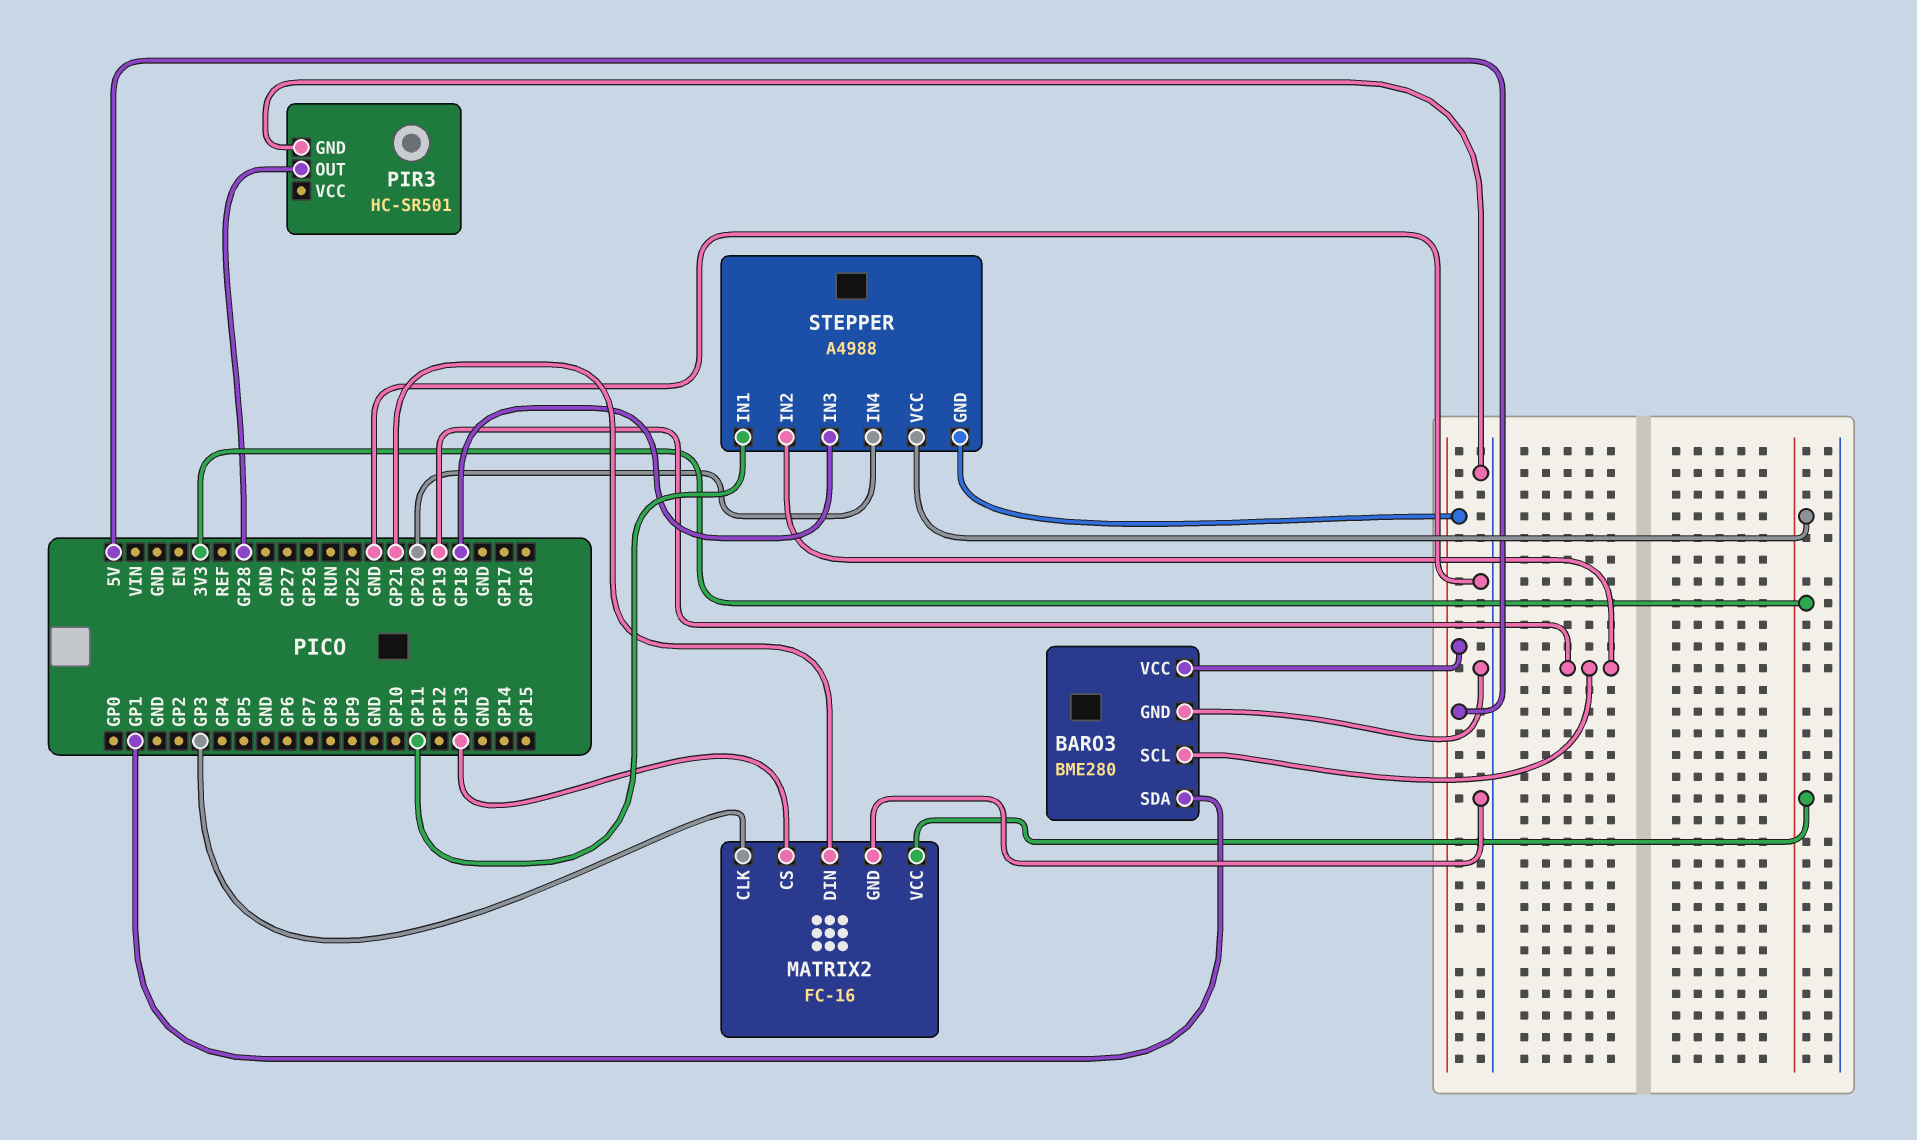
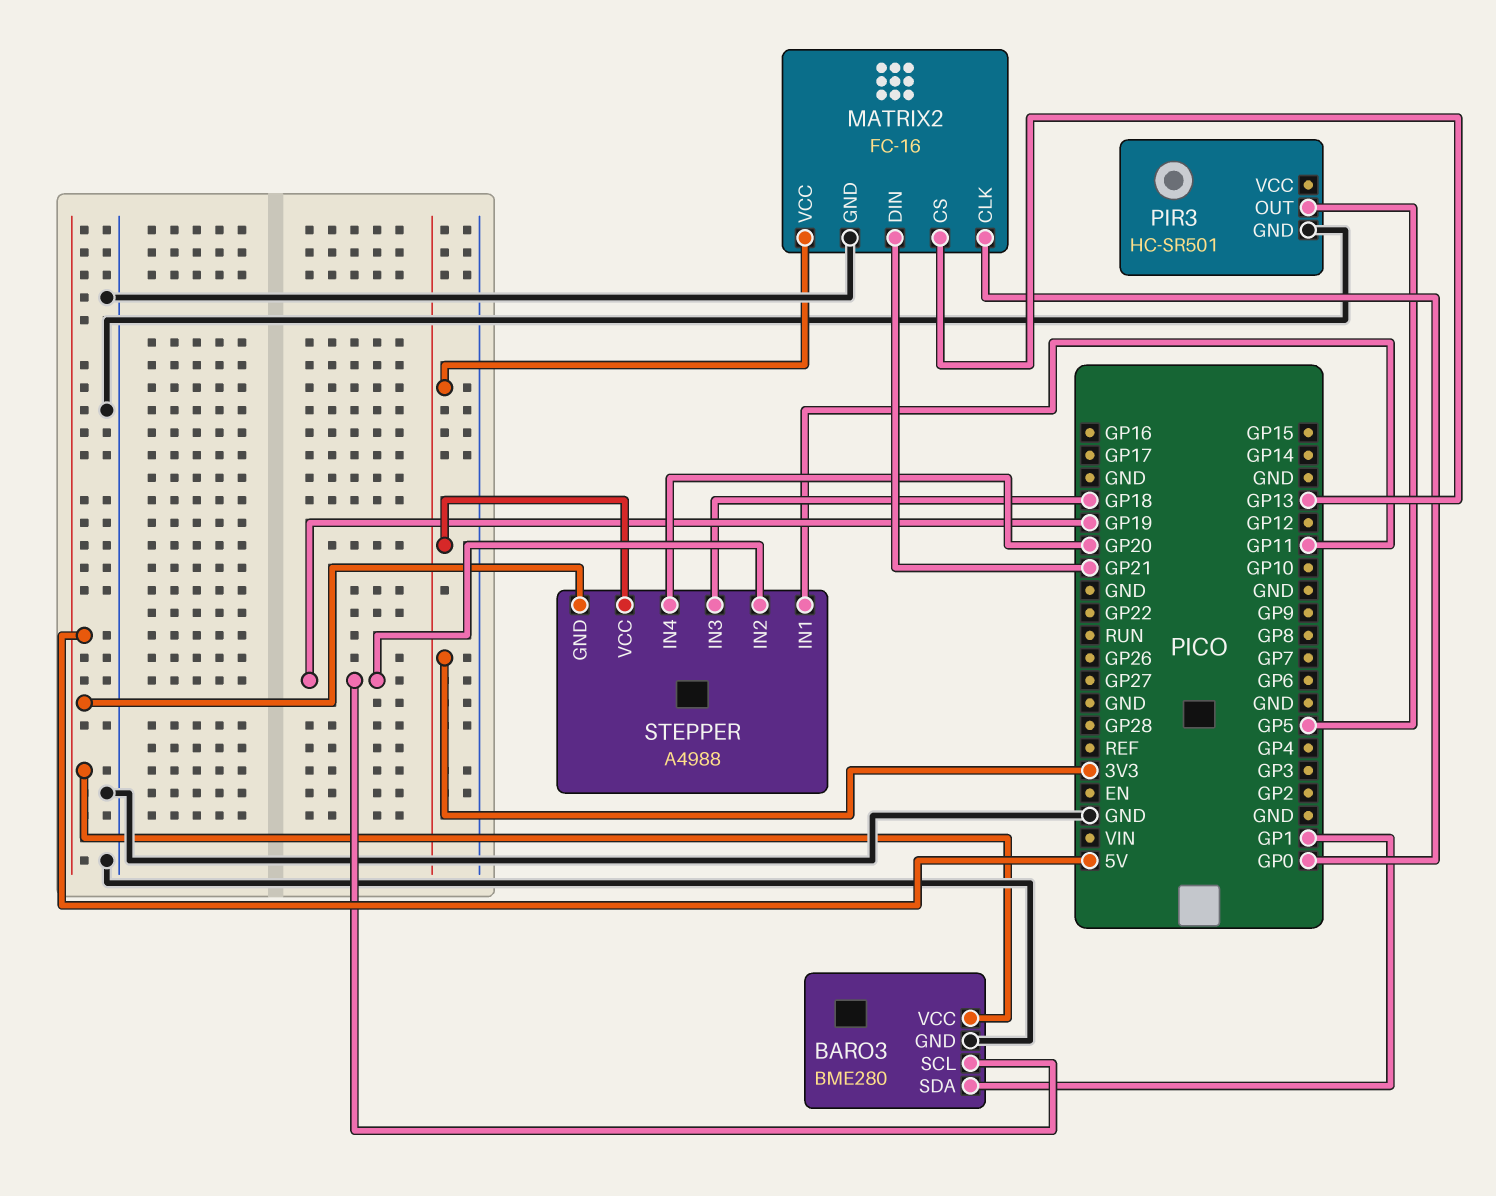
MATRIX2 pin CLK: GP3 -> GP0
PIR3 pin OUT: GP28 -> GP5

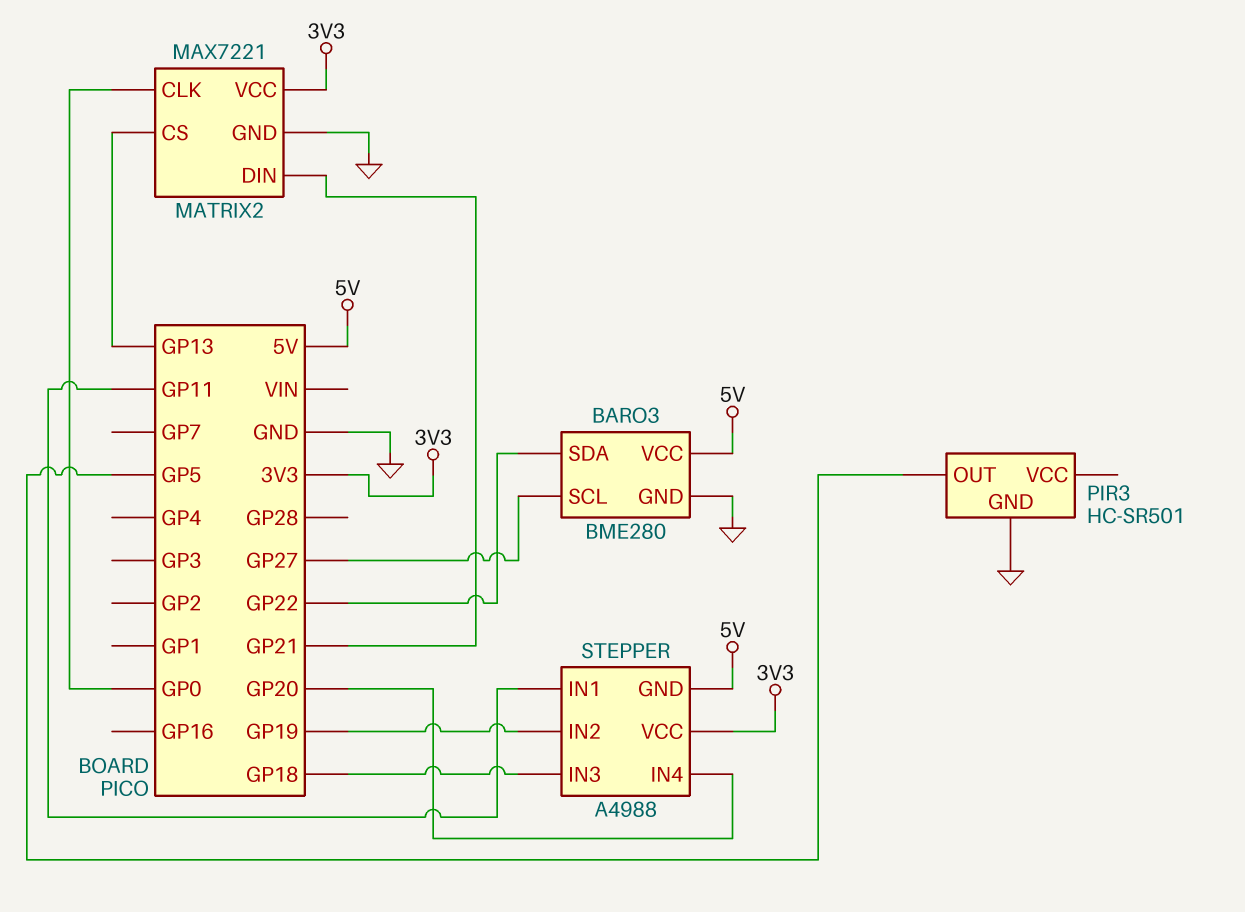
BARO3 pin SCL: GP19 -> GP27
BARO3 pin SDA: GP1 -> GP22
MATRIX2: FC-16 -> MAX7221

